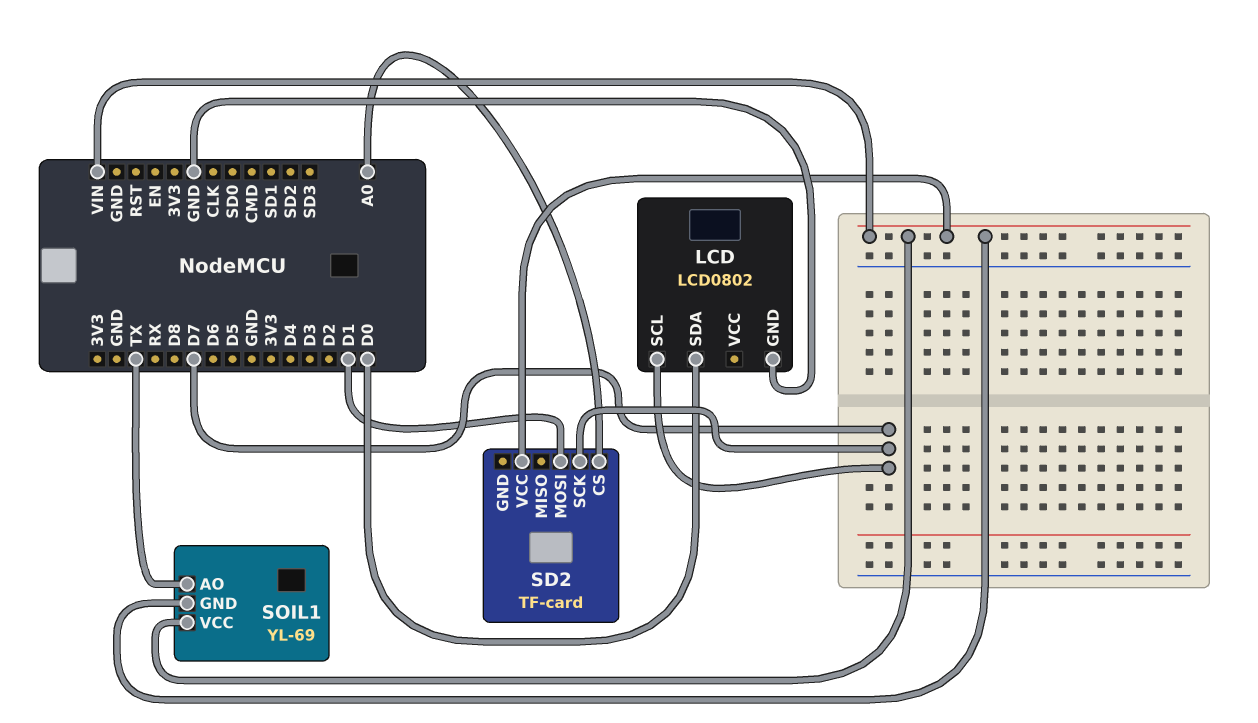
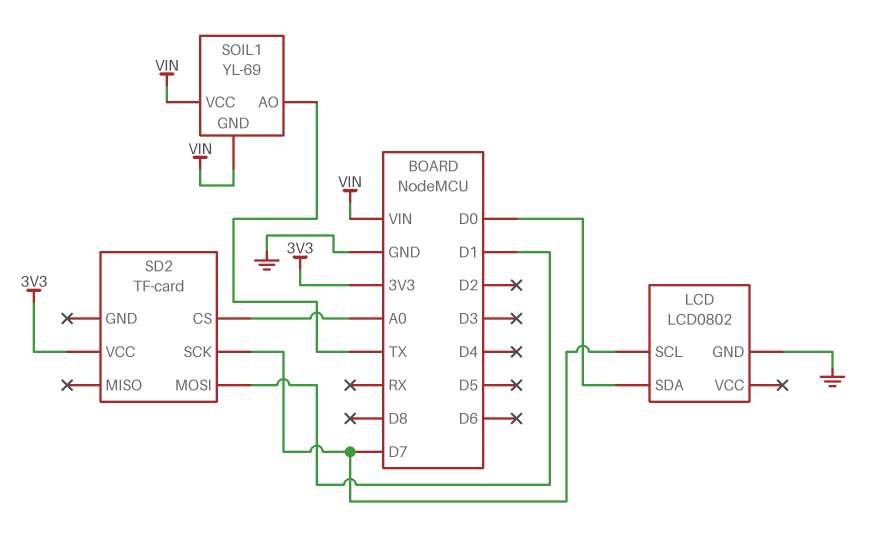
SD2 pin VCC: VIN -> 3V3

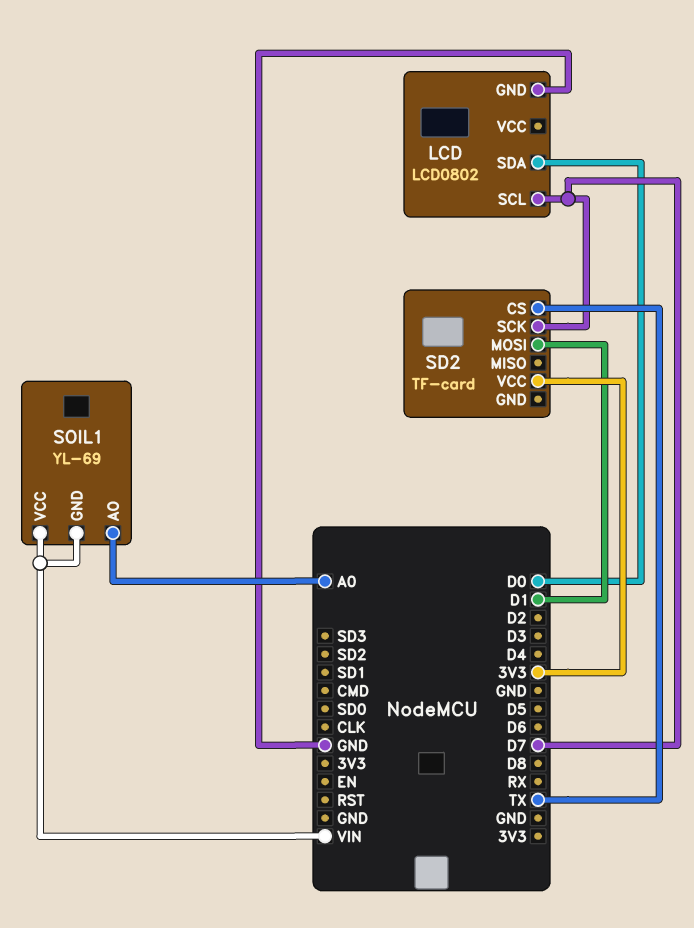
SD2 pin CS: A0 -> TX
SOIL1 pin AO: TX -> A0

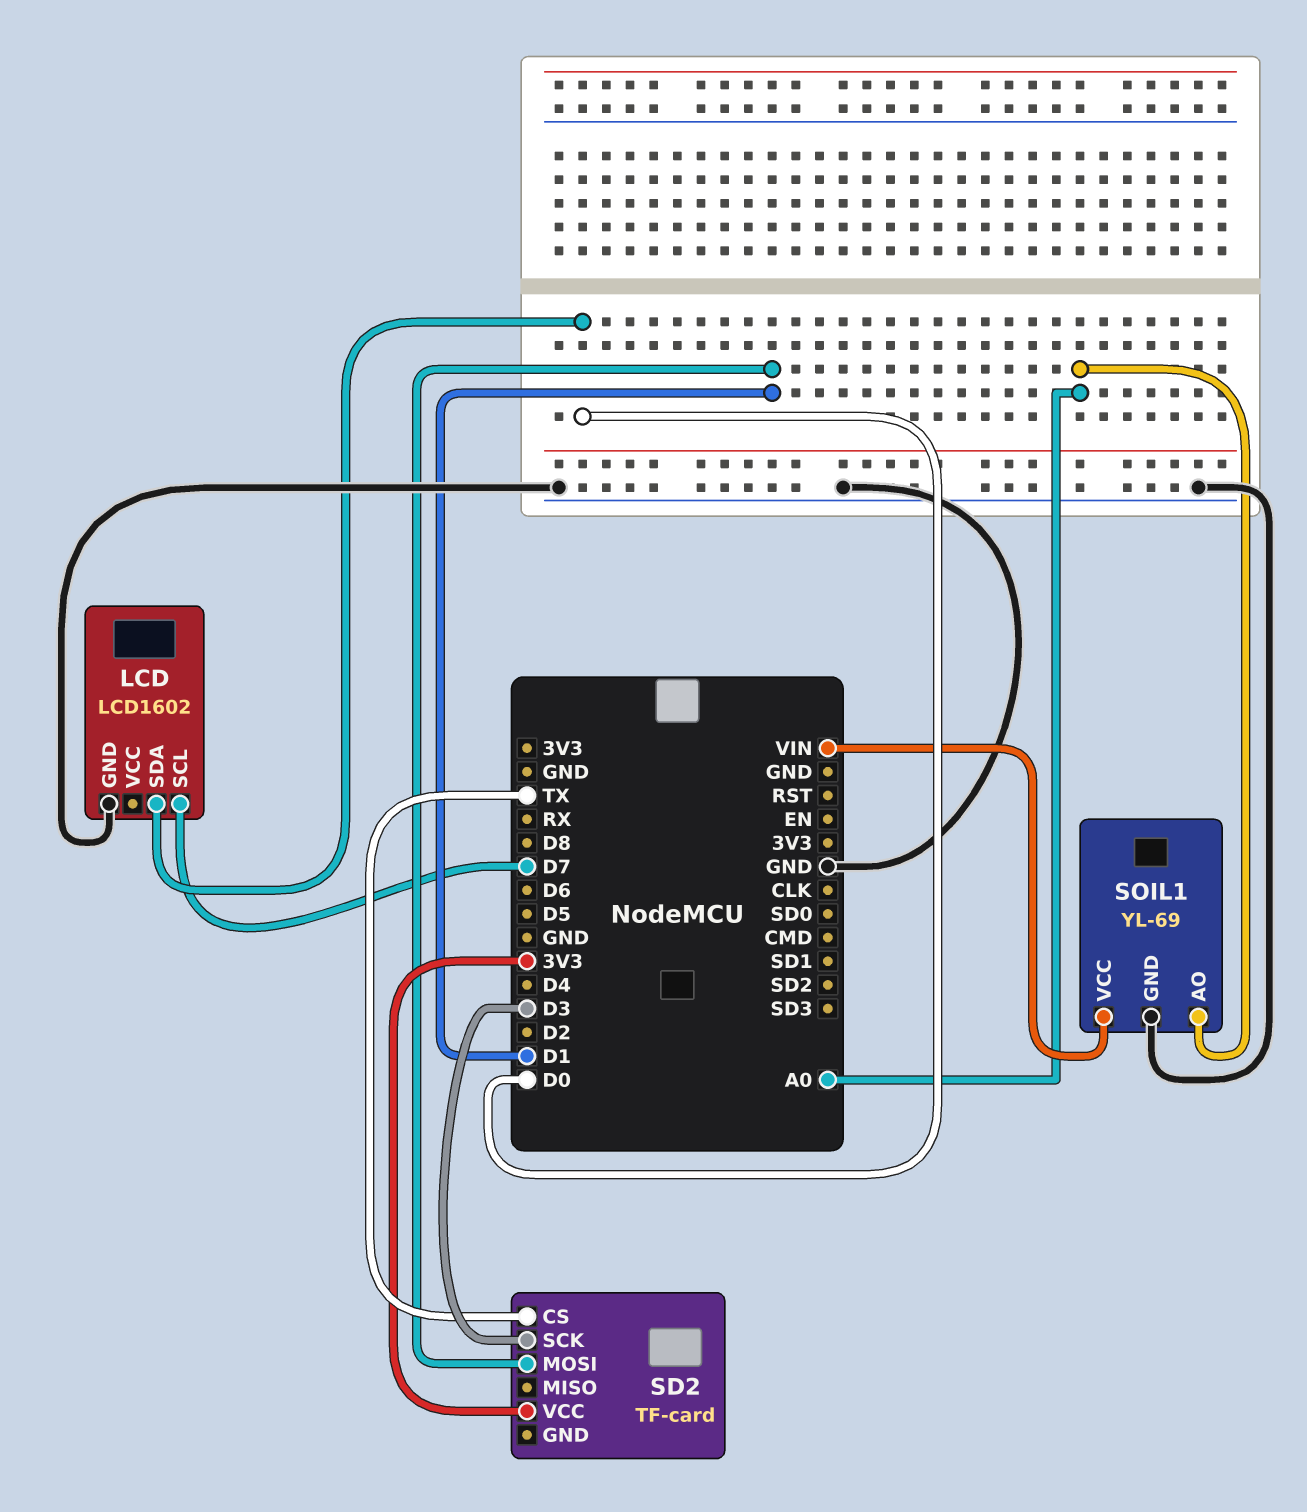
LCD: LCD0802 -> LCD1602
SD2 pin SCK: D7 -> D3
SOIL1 pin GND: VIN -> GND

